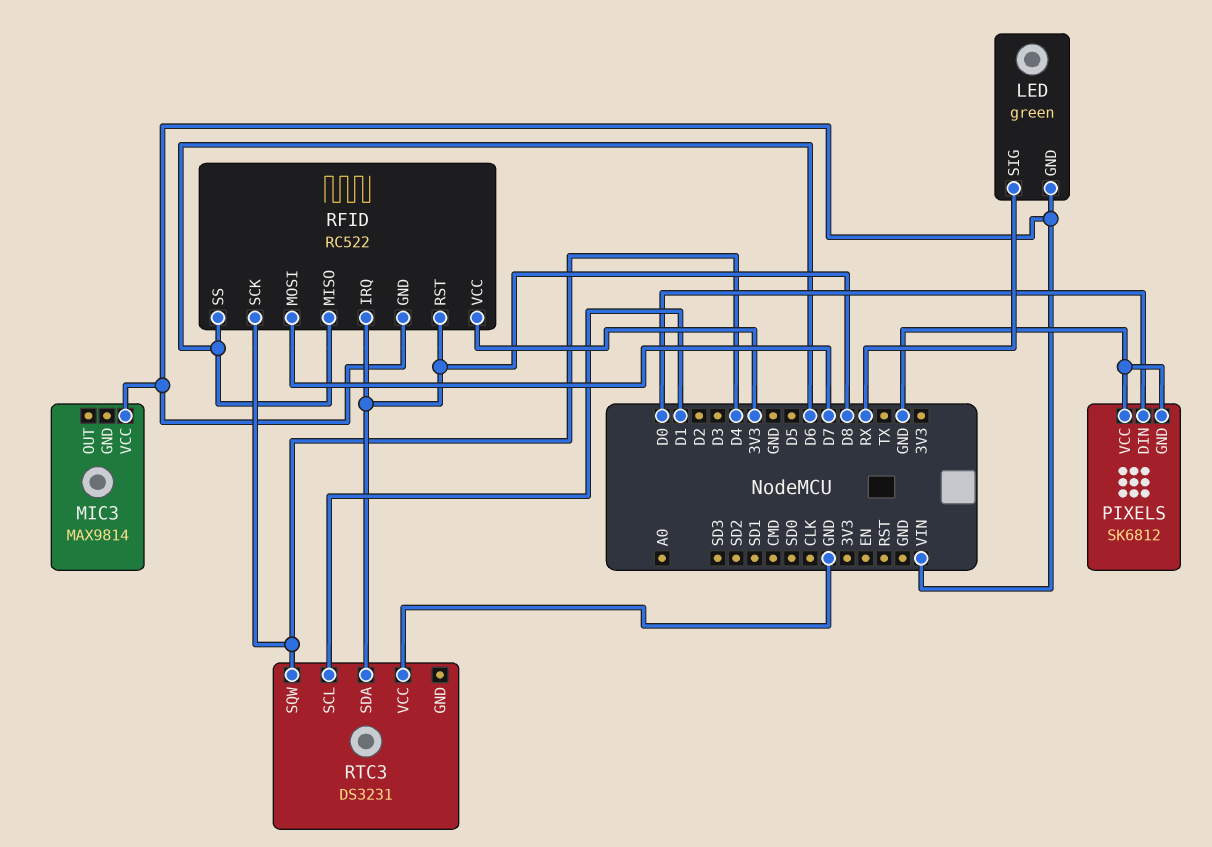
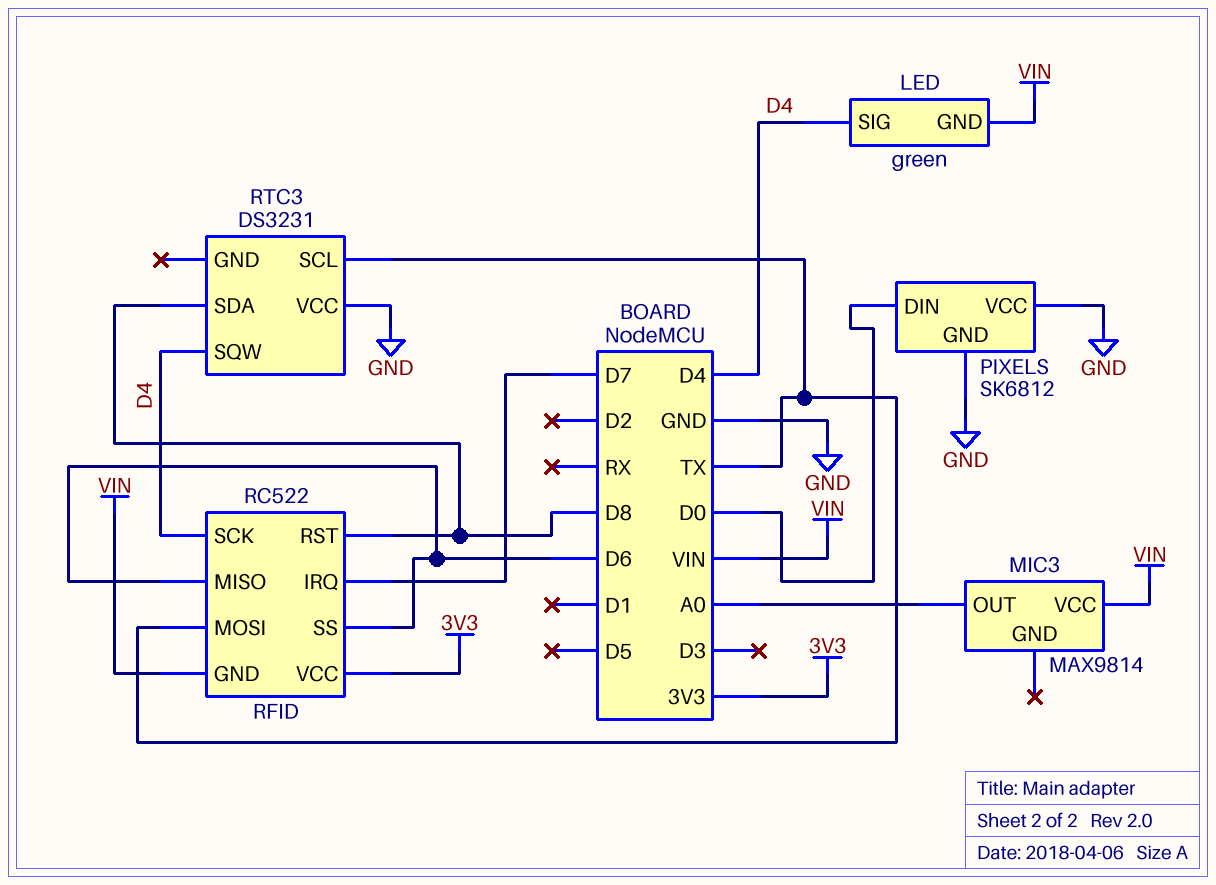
LED pin SIG: RX -> D4
MIC3 pin OUT: none -> A0
RFID pin IRQ: D8 -> D7
RFID pin MOSI: D7 -> TX
RTC3 pin SCL: D1 -> TX

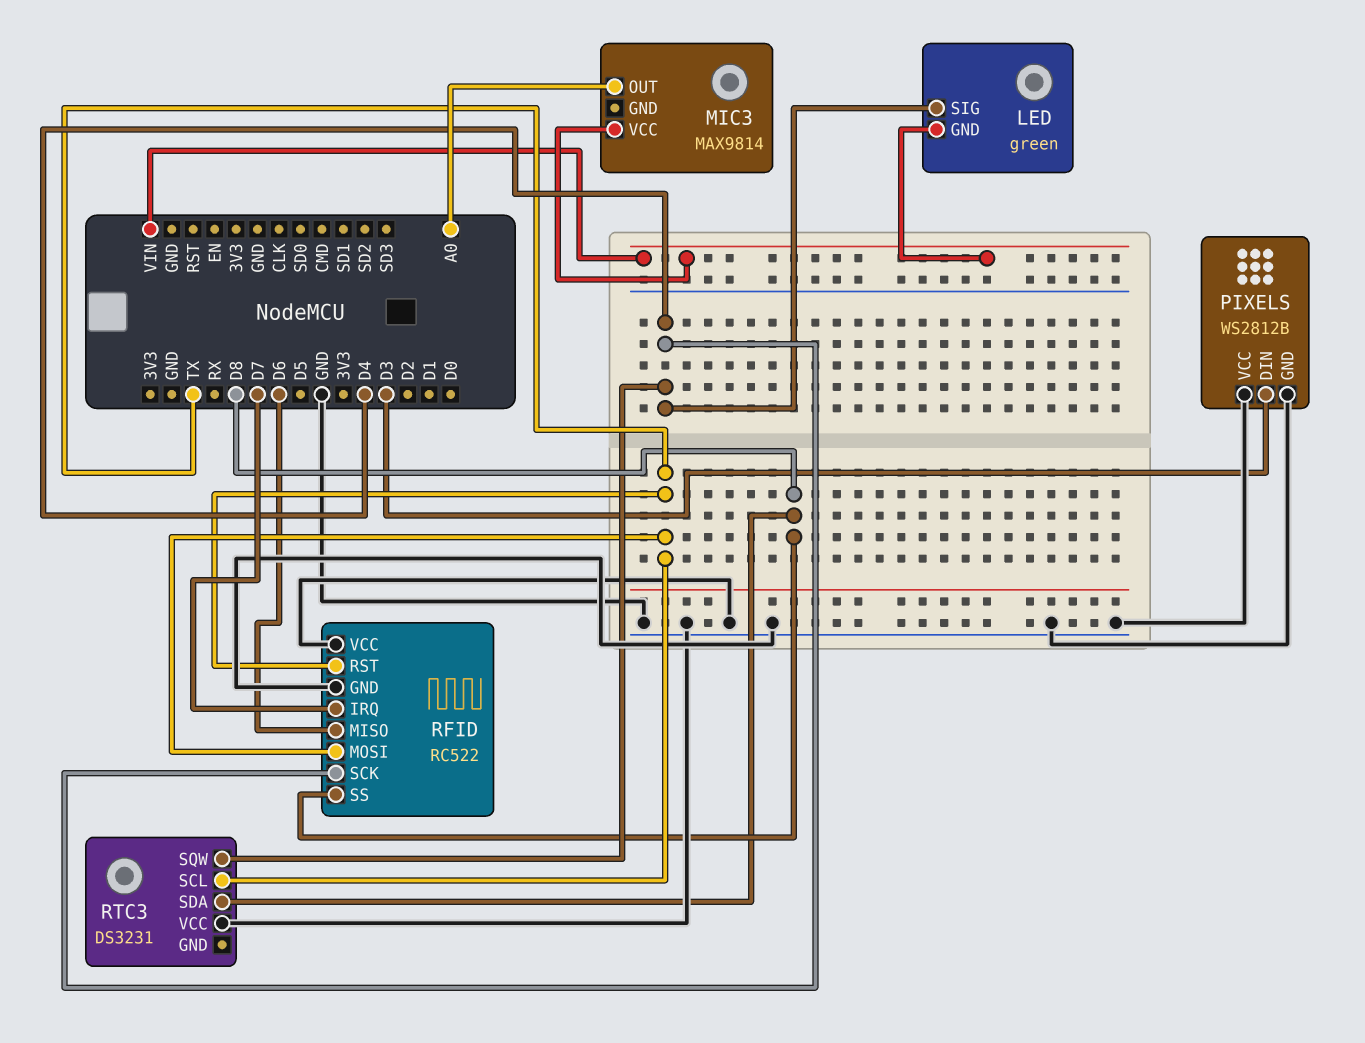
PIXELS: SK6812 -> WS2812B
PIXELS pin DIN: D0 -> D3
RFID pin GND: VIN -> GND
RFID pin RST: D8 -> TX
RFID pin SS: D6 -> D8
RFID pin VCC: 3V3 -> GND

